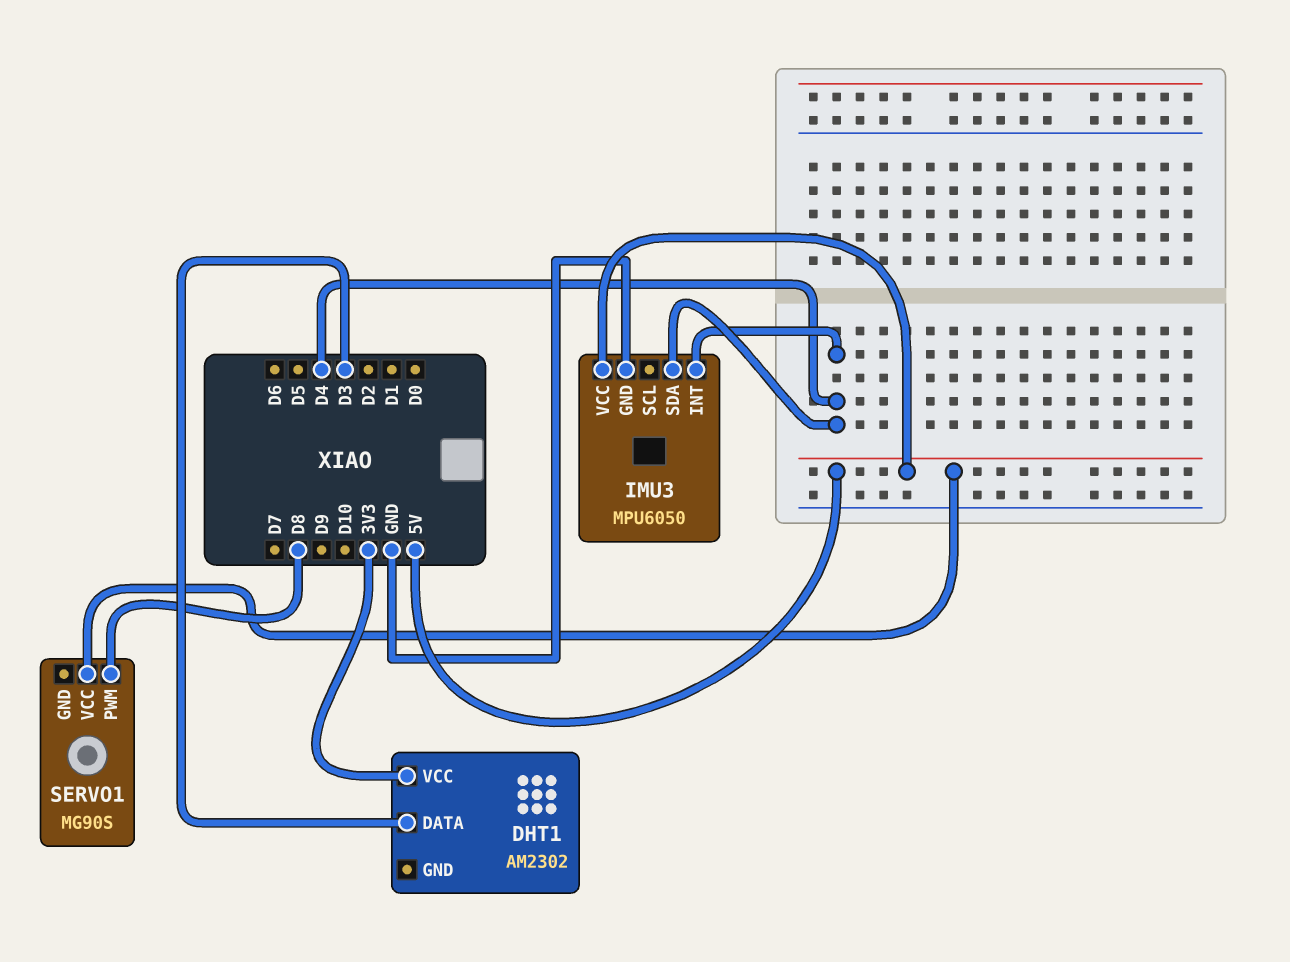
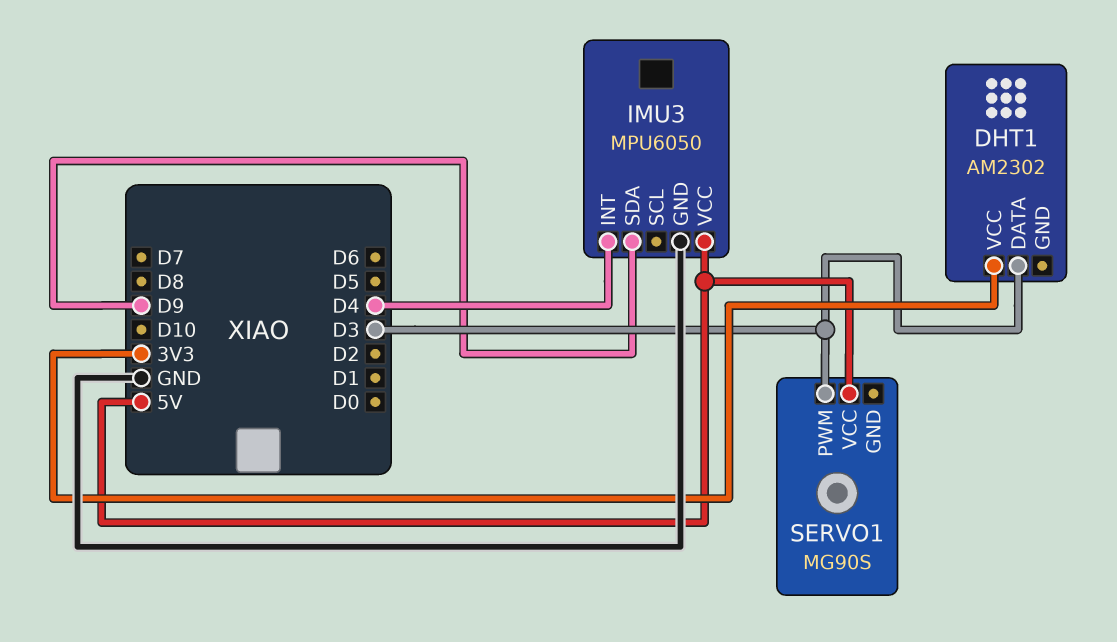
IMU3 pin SDA: D4 -> D9
SERVO1 pin PWM: D8 -> D3

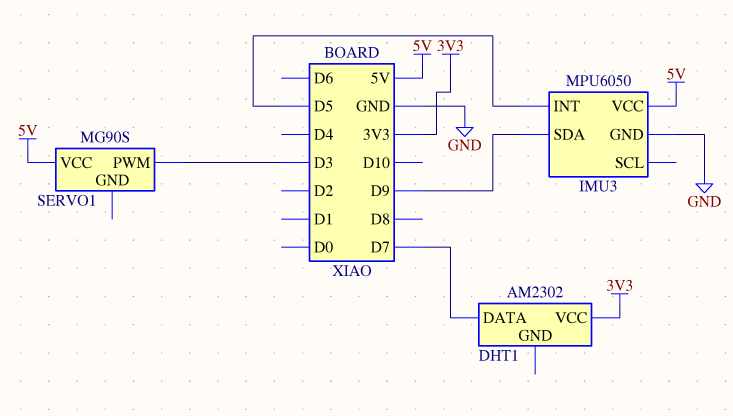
DHT1 pin DATA: D3 -> D7
IMU3 pin INT: D4 -> D5

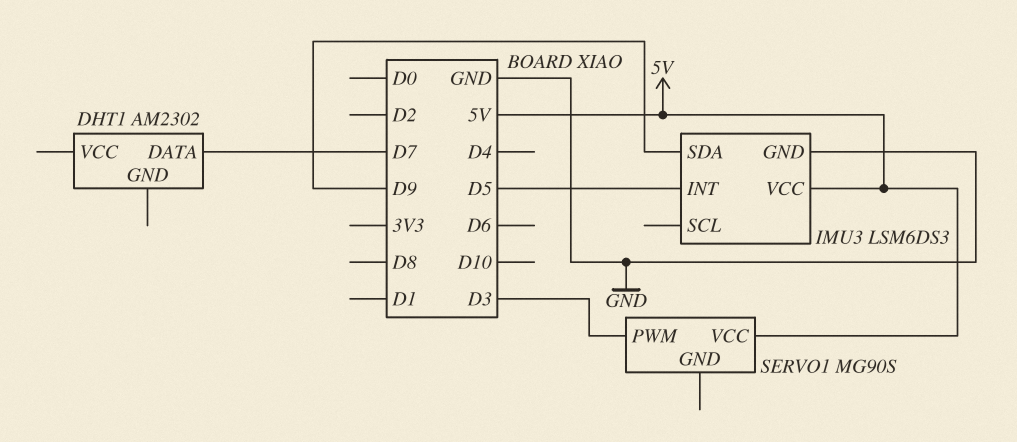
DHT1 pin VCC: 3V3 -> none
IMU3: MPU6050 -> LSM6DS3

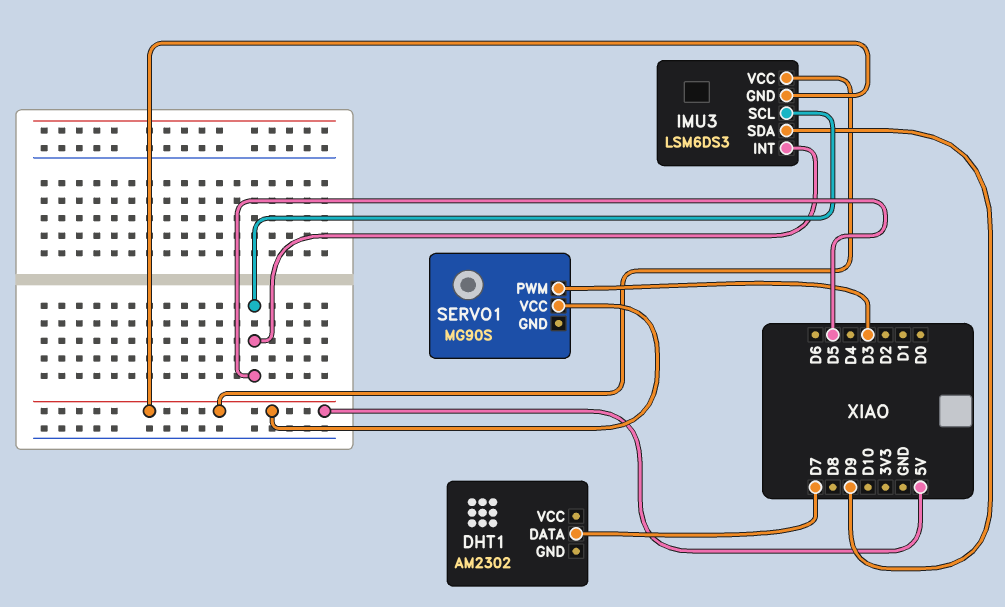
IMU3 pin GND: GND -> 5V
IMU3 pin SCL: none -> D5

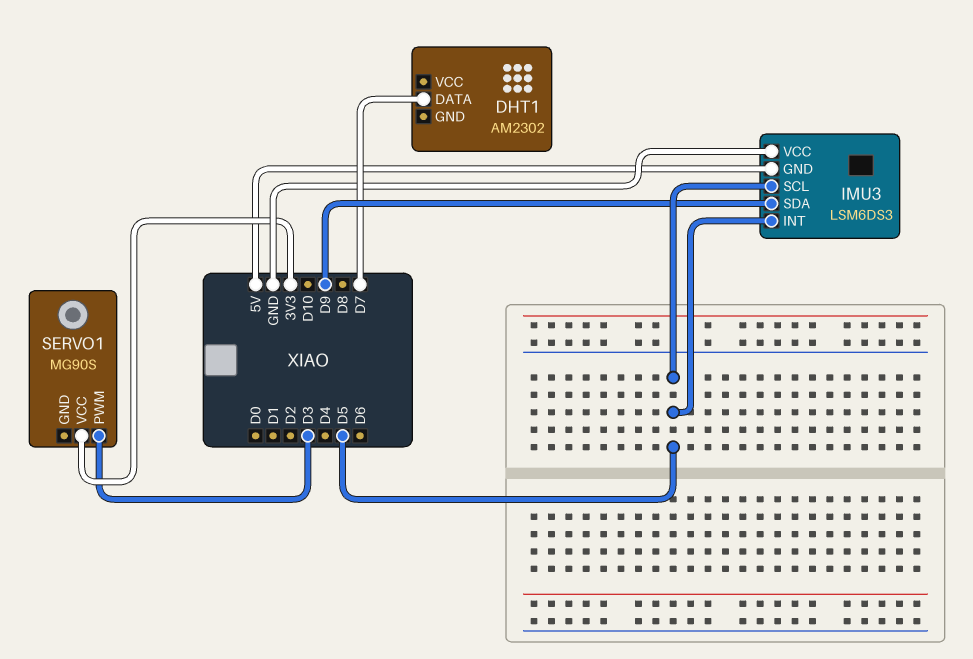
IMU3 pin VCC: 5V -> GND
SERVO1 pin VCC: 5V -> 3V3

